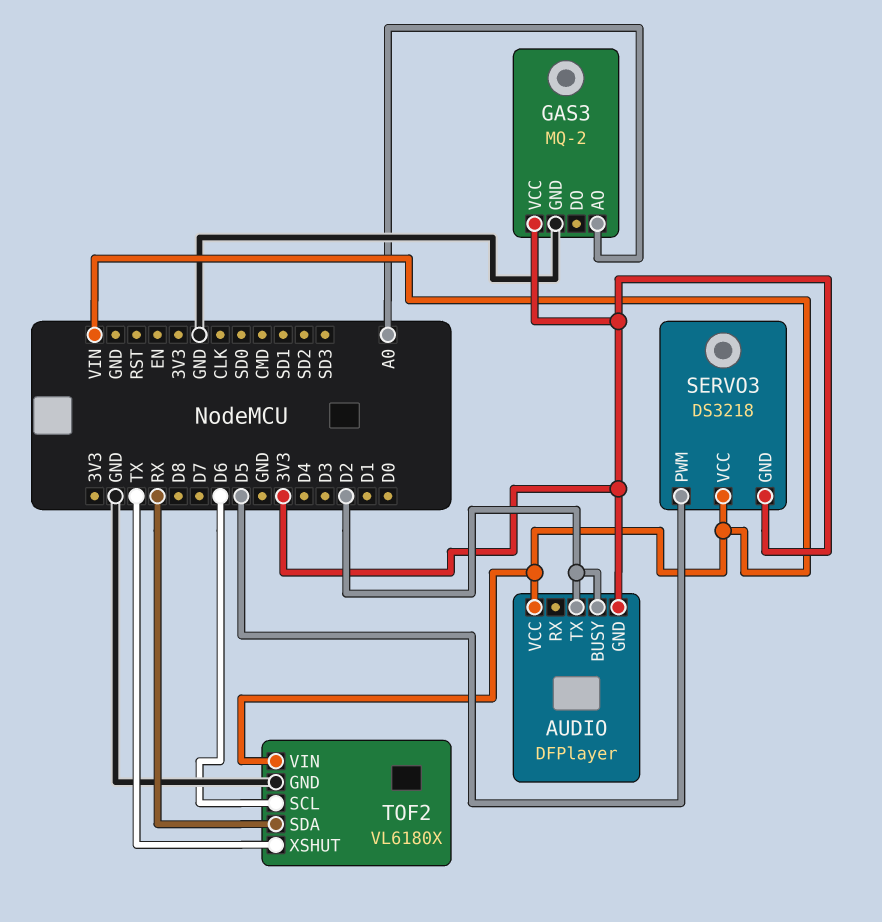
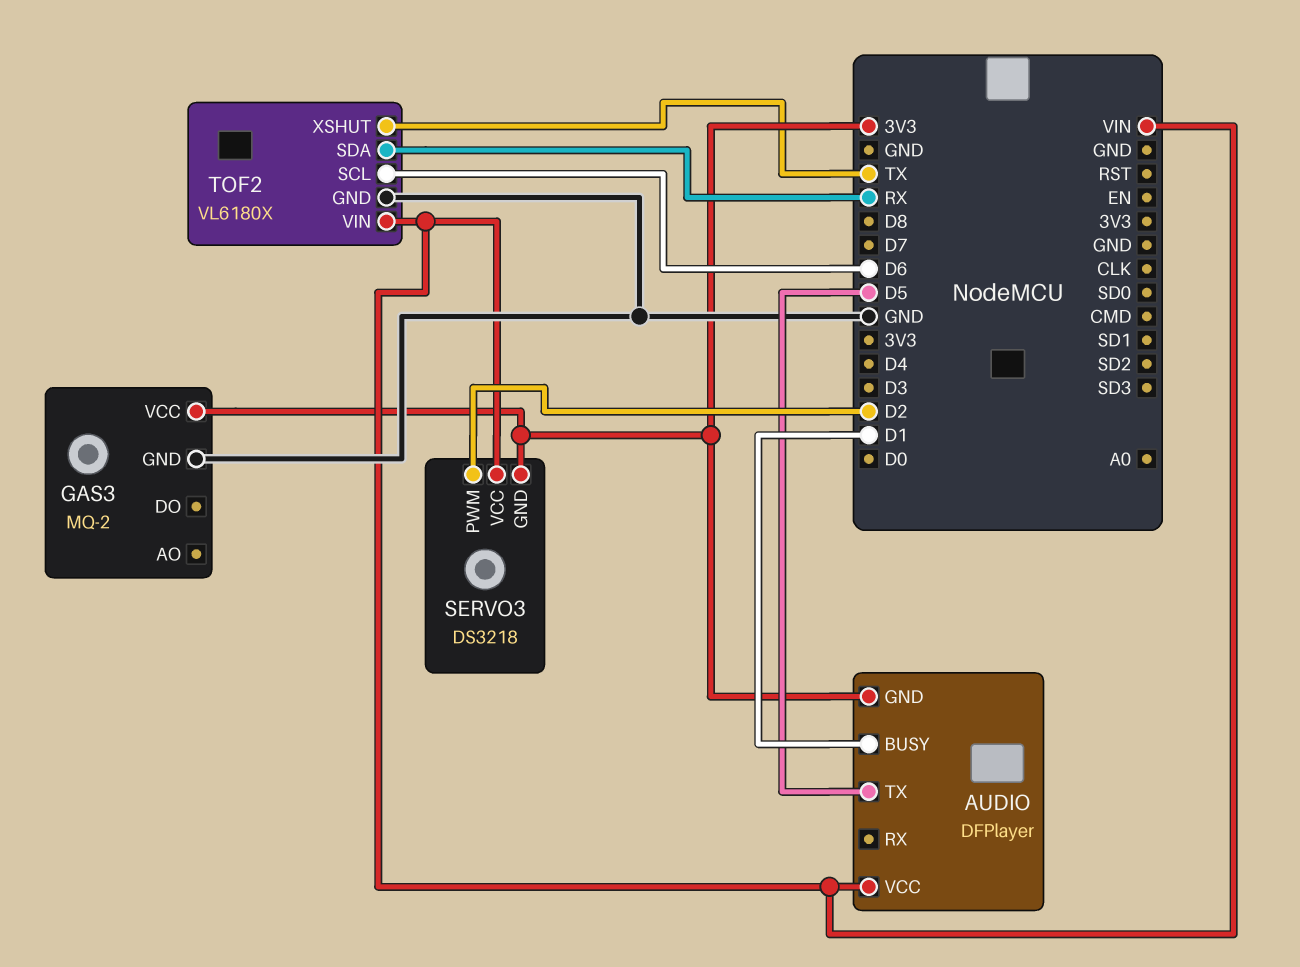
AUDIO pin BUSY: D2 -> D1
AUDIO pin TX: D2 -> D5
GAS3 pin AO: A0 -> none
SERVO3 pin PWM: D5 -> D2

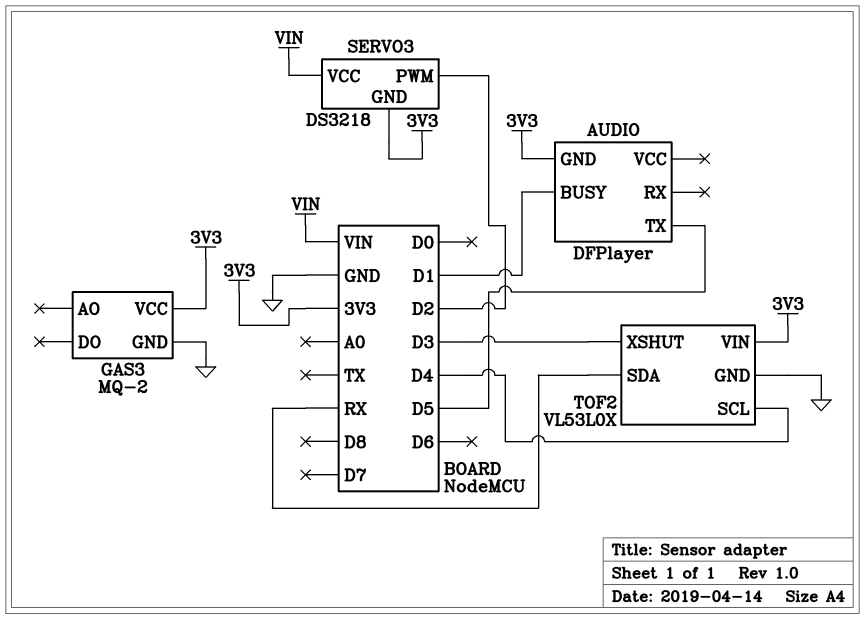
AUDIO pin VCC: VIN -> none
TOF2: VL6180X -> VL53L0X
TOF2 pin SCL: D6 -> D4
TOF2 pin VIN: VIN -> 3V3
TOF2 pin XSHUT: TX -> D3

